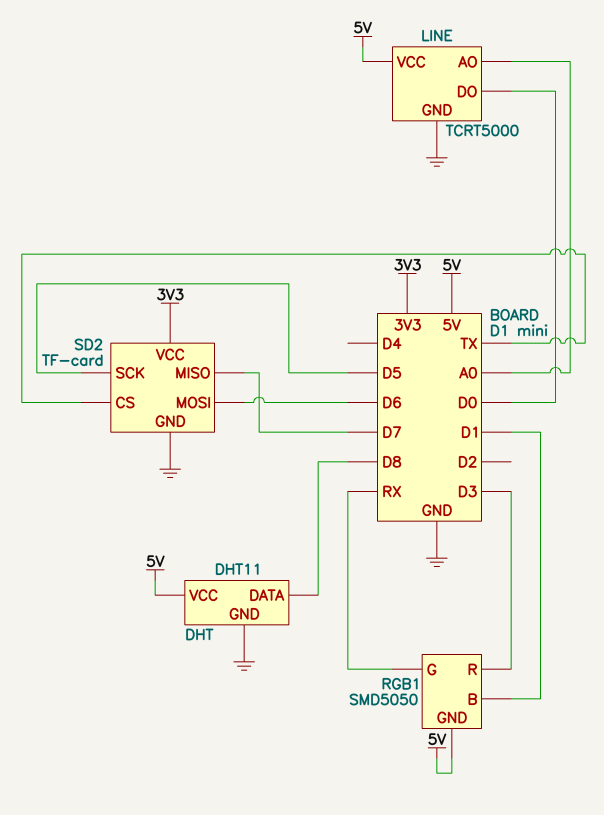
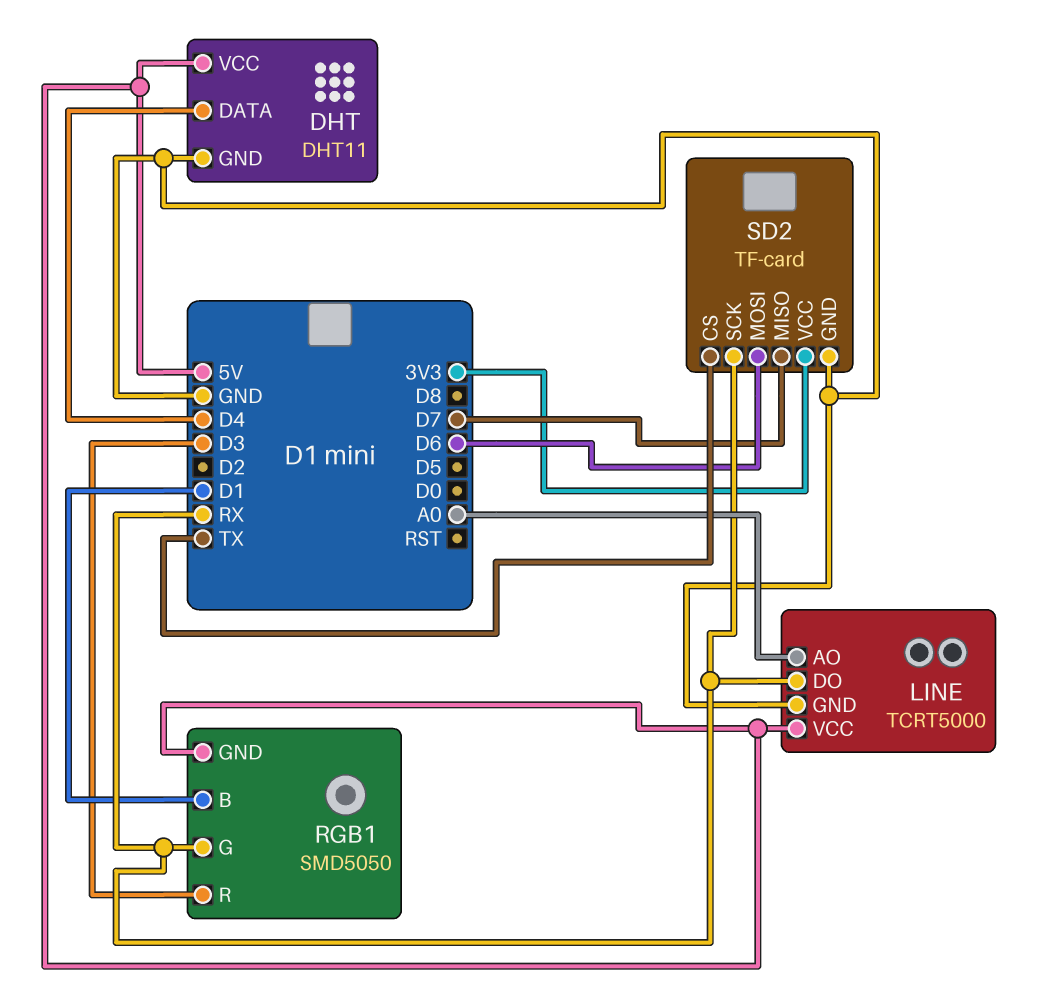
DHT pin DATA: D8 -> D4
LINE pin DO: D0 -> RX
SD2 pin SCK: D5 -> RX

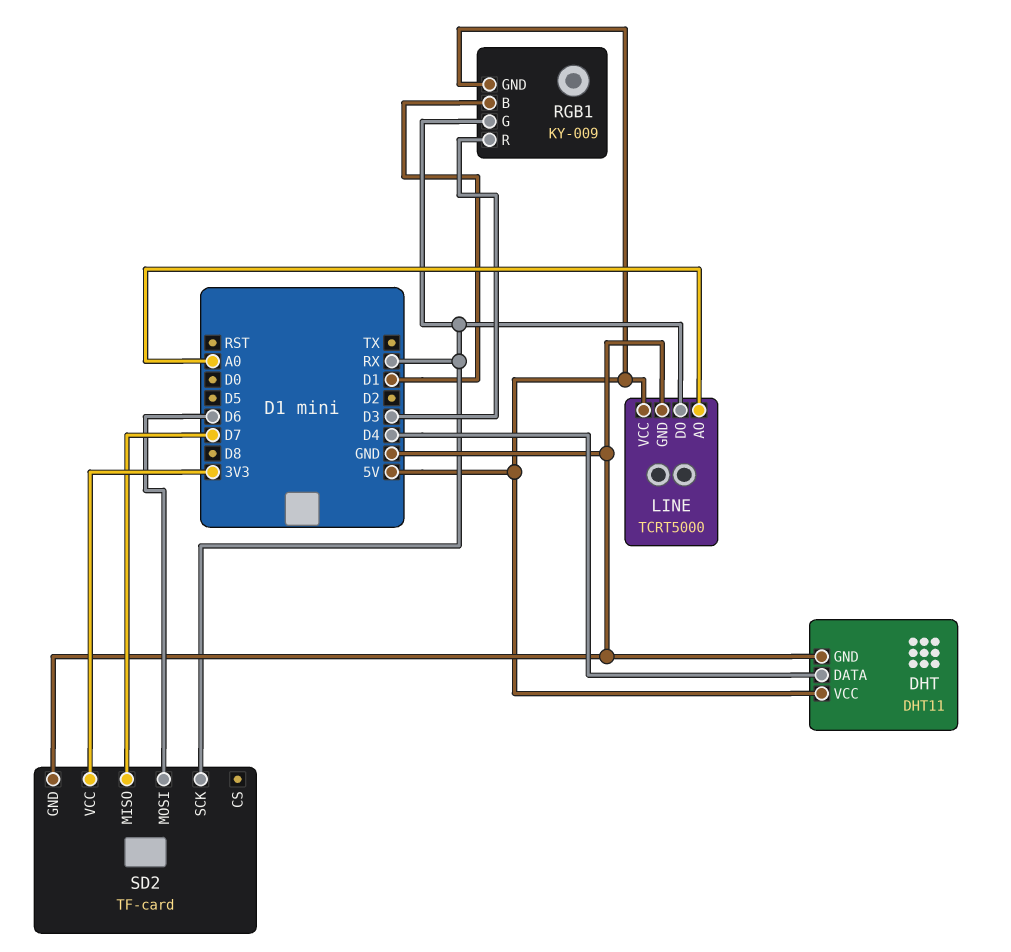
RGB1: SMD5050 -> KY-009
SD2 pin CS: TX -> none

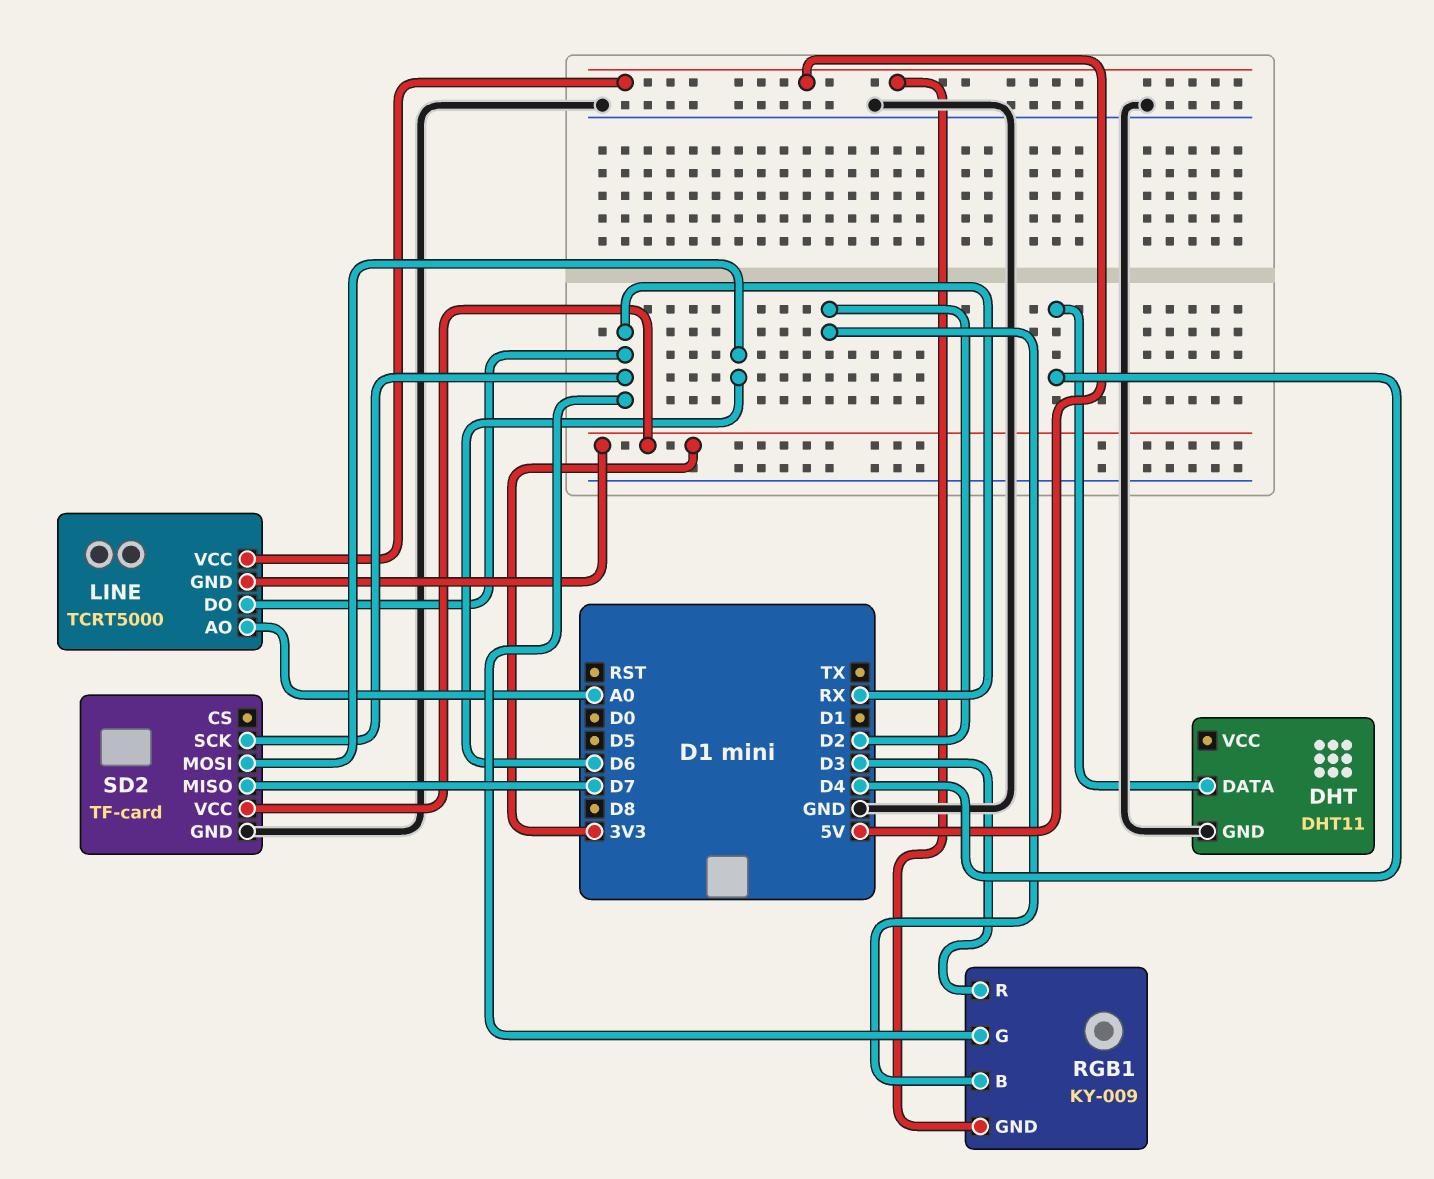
DHT pin VCC: 5V -> none
LINE pin GND: GND -> 3V3
RGB1 pin B: D1 -> D2

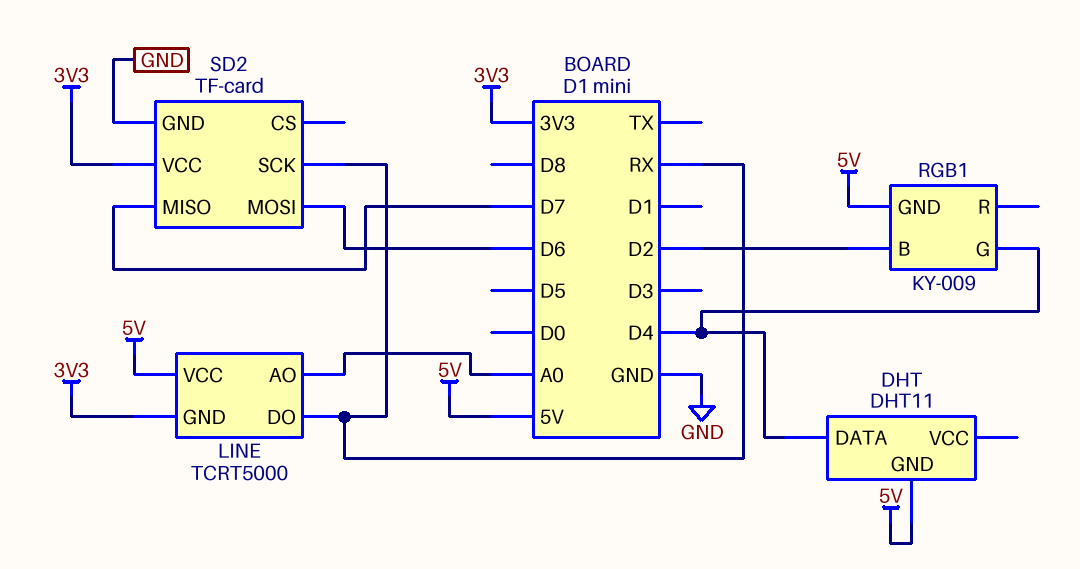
DHT pin GND: GND -> 5V
RGB1 pin G: RX -> D4
RGB1 pin R: D3 -> none

